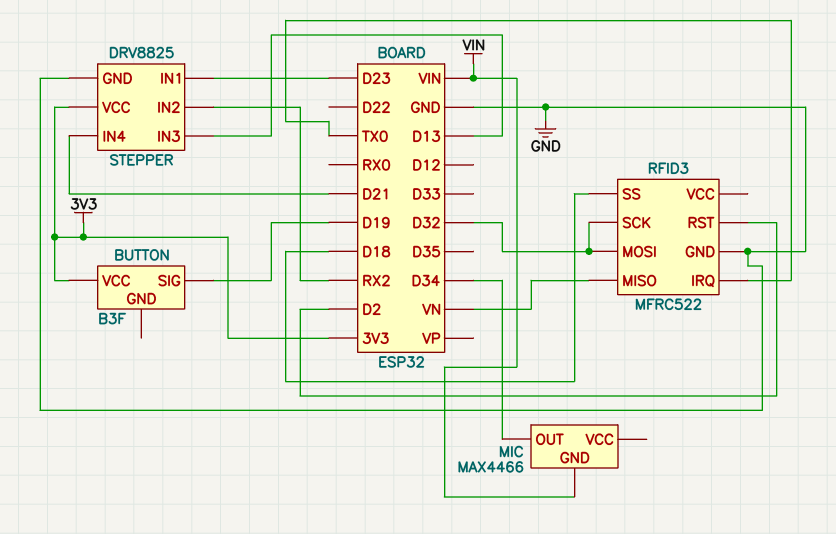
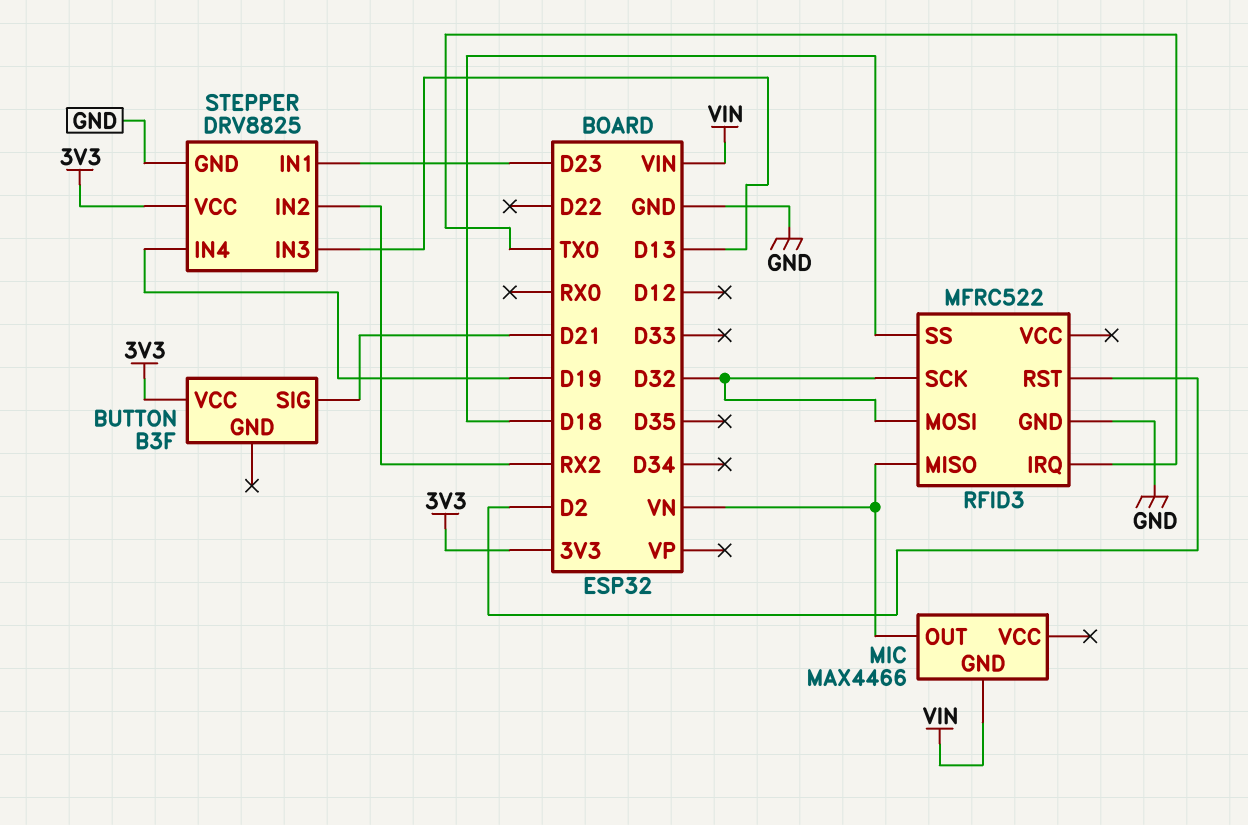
BUTTON pin SIG: D19 -> D21
MIC pin OUT: D34 -> VN
STEPPER pin IN4: D21 -> D19

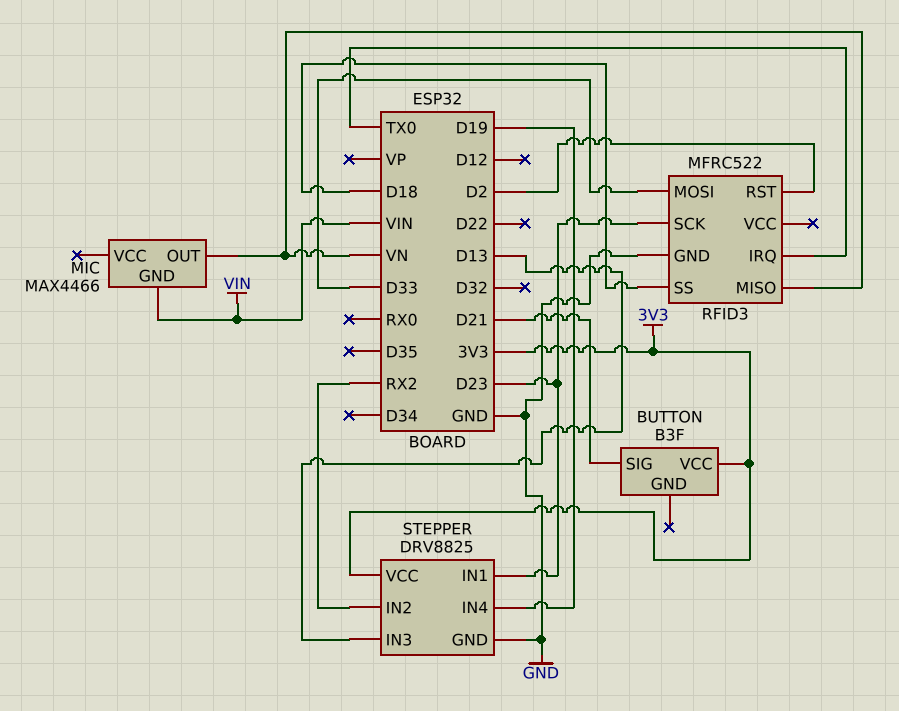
RFID3 pin MOSI: D32 -> D33
RFID3 pin SCK: D32 -> D23

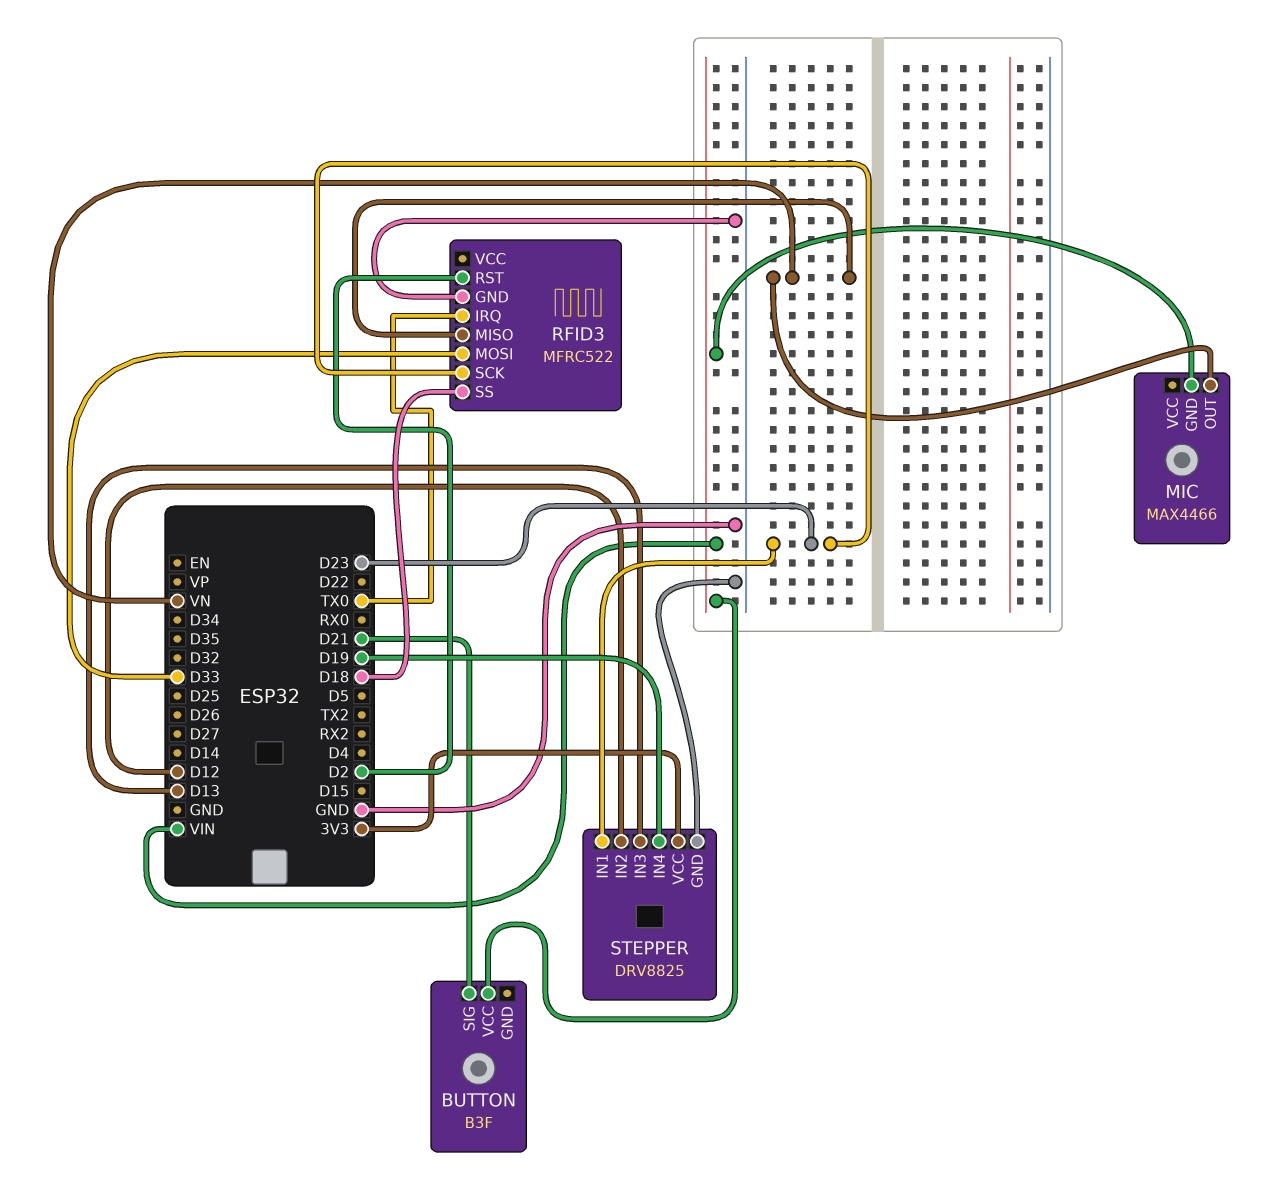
BUTTON pin VCC: 3V3 -> VIN
STEPPER pin IN2: RX2 -> D12

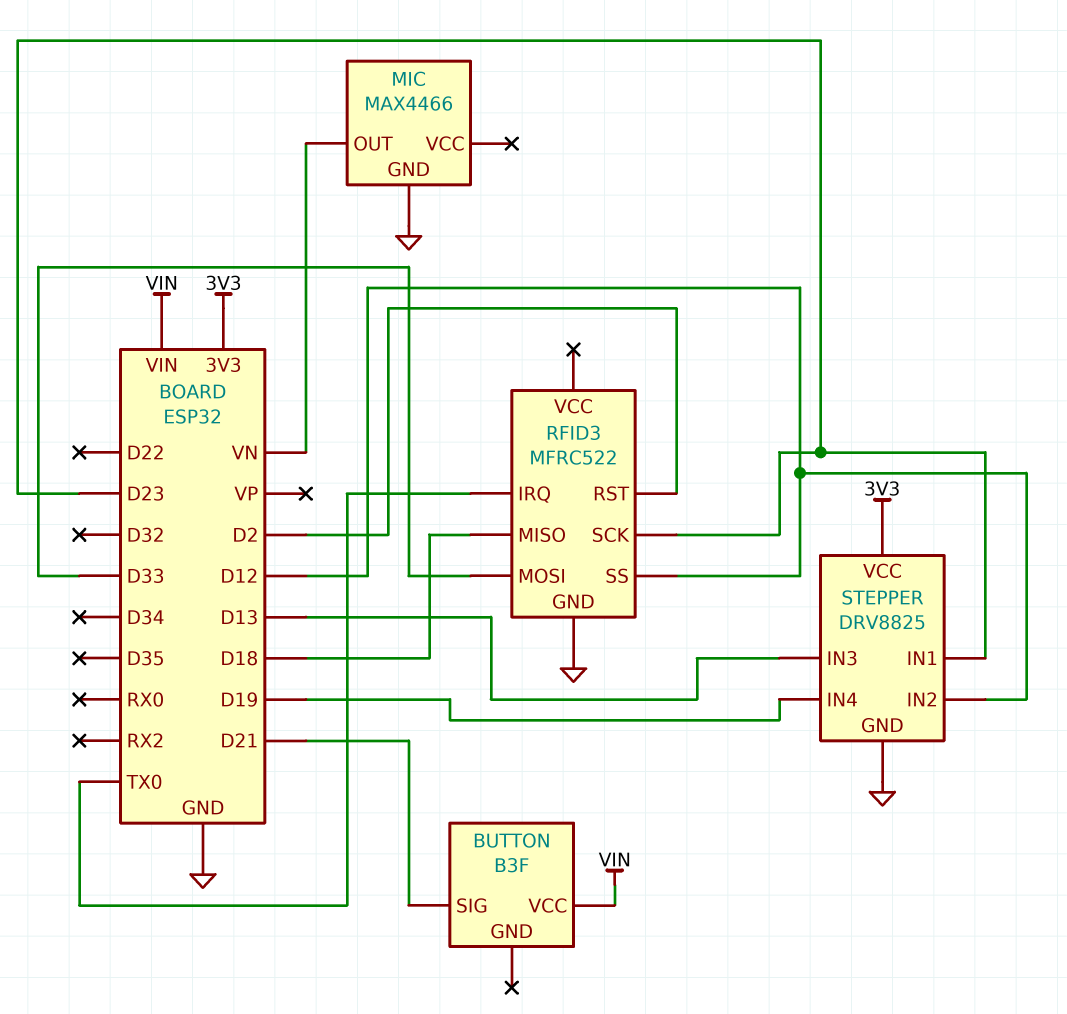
MIC pin GND: VIN -> GND
RFID3 pin MISO: VN -> D18
RFID3 pin SS: D18 -> D12

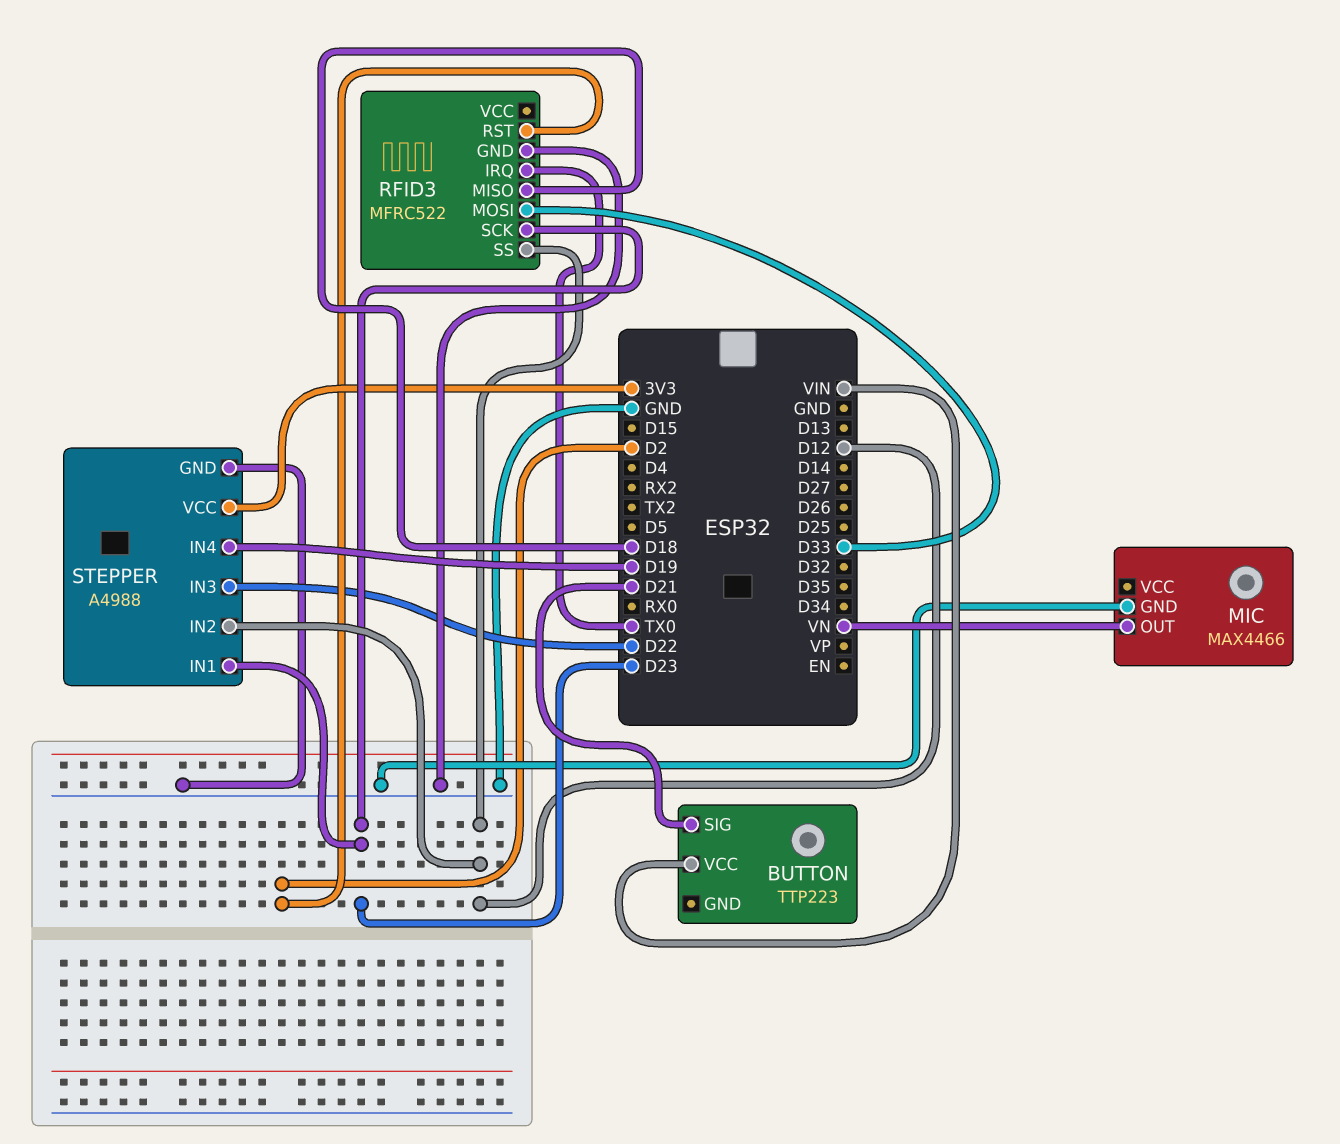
BUTTON: B3F -> TTP223
STEPPER: DRV8825 -> A4988
STEPPER pin IN3: D13 -> D22

